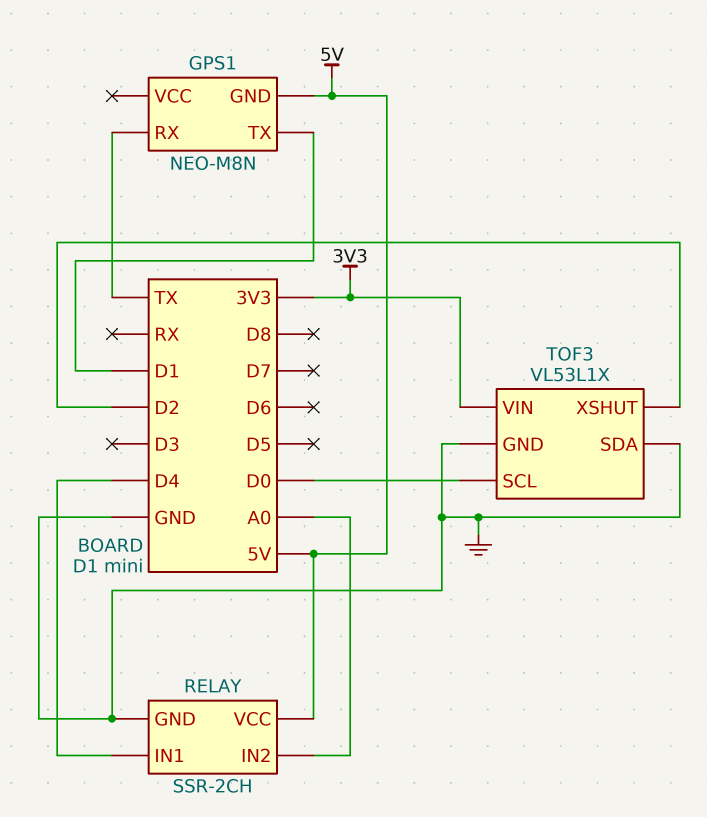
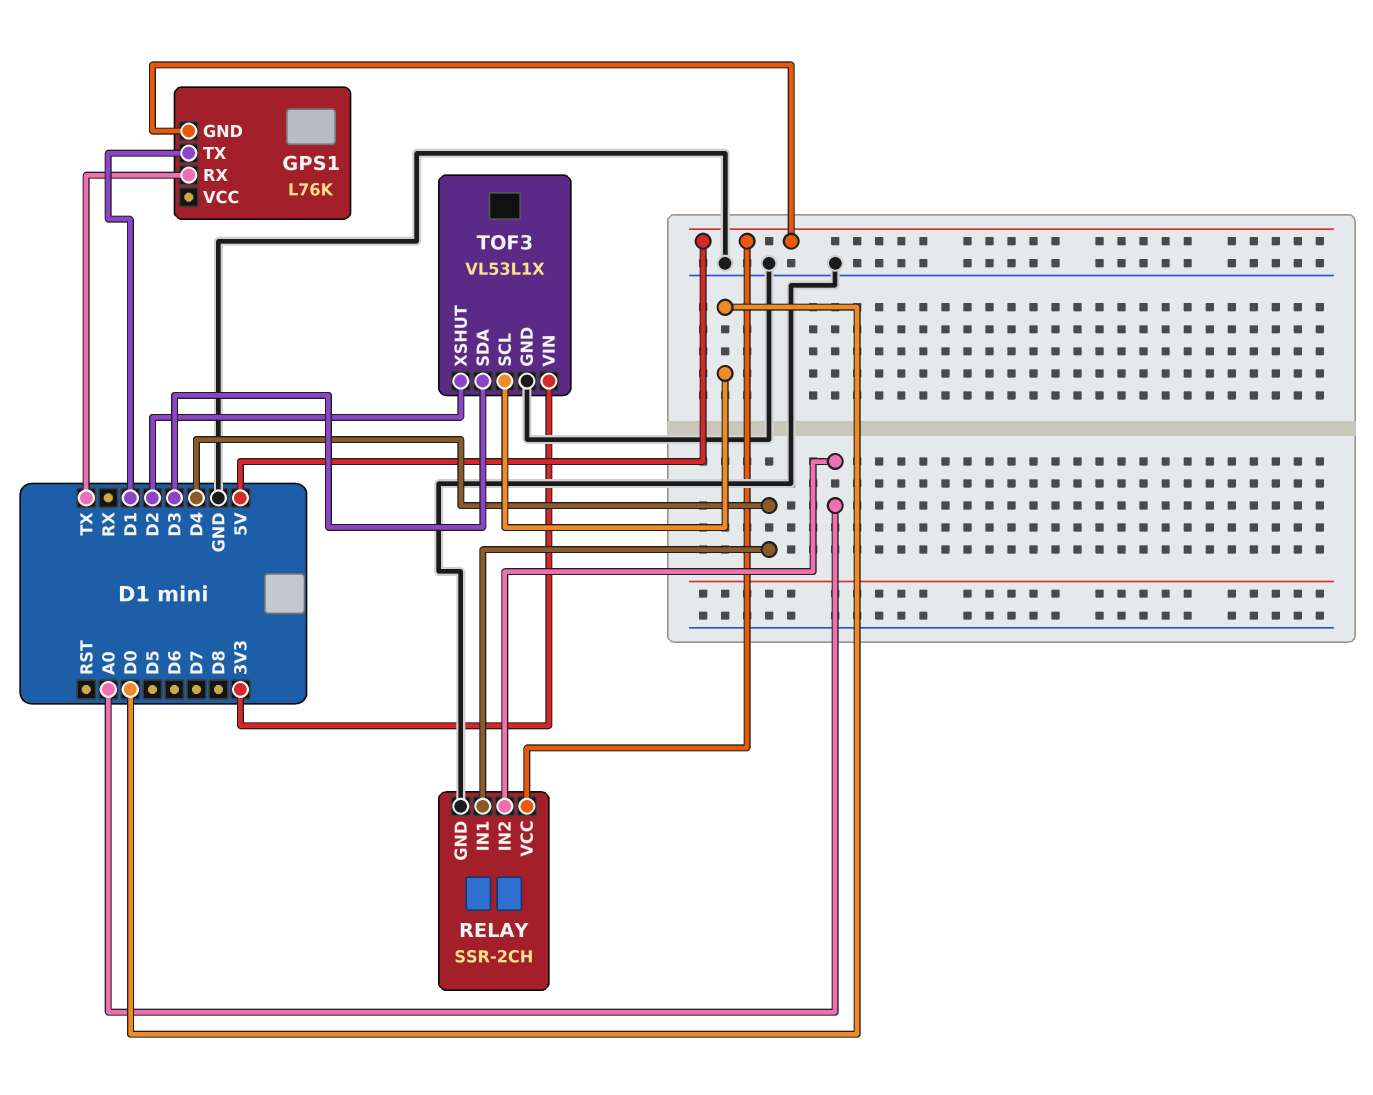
GPS1: NEO-M8N -> L76K
TOF3 pin SDA: GND -> D3

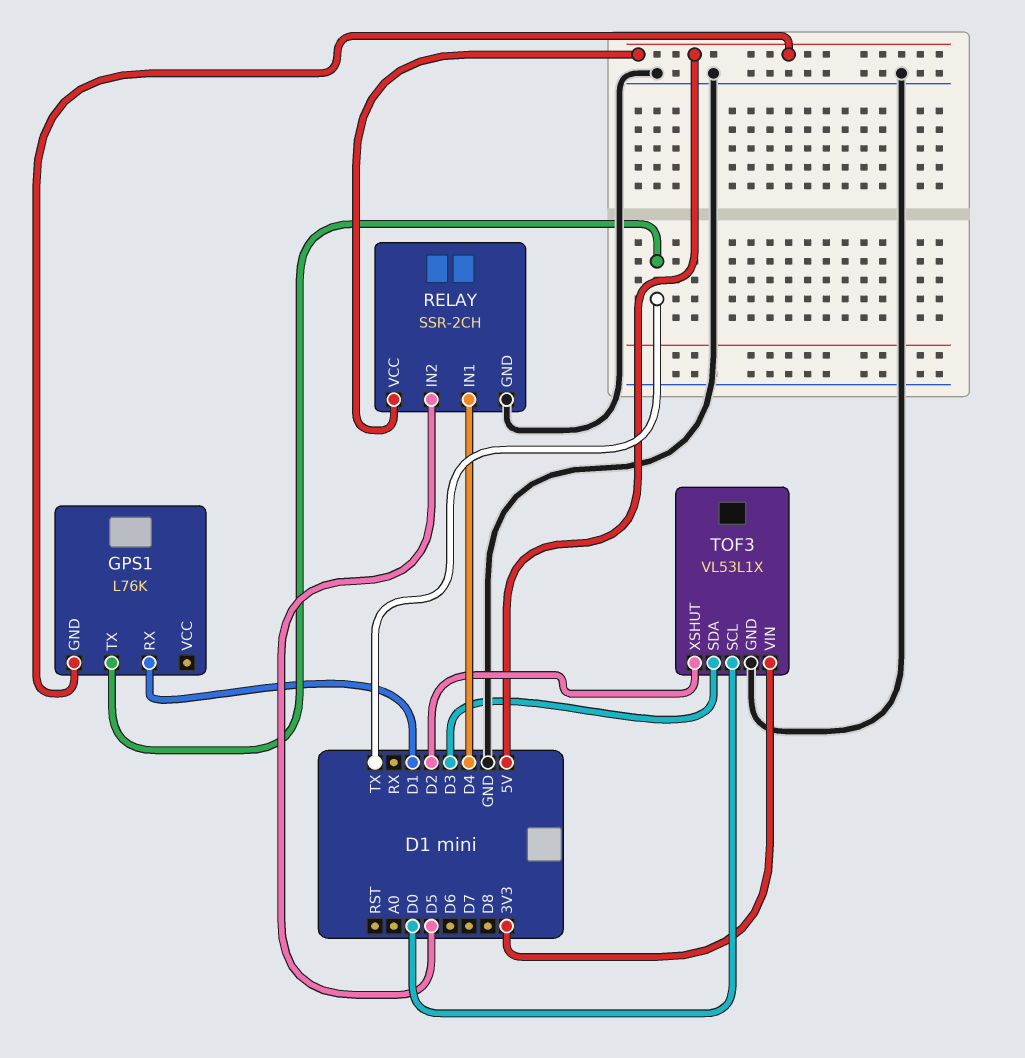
GPS1 pin RX: TX -> D1
GPS1 pin TX: D1 -> TX
RELAY pin IN2: A0 -> D5

